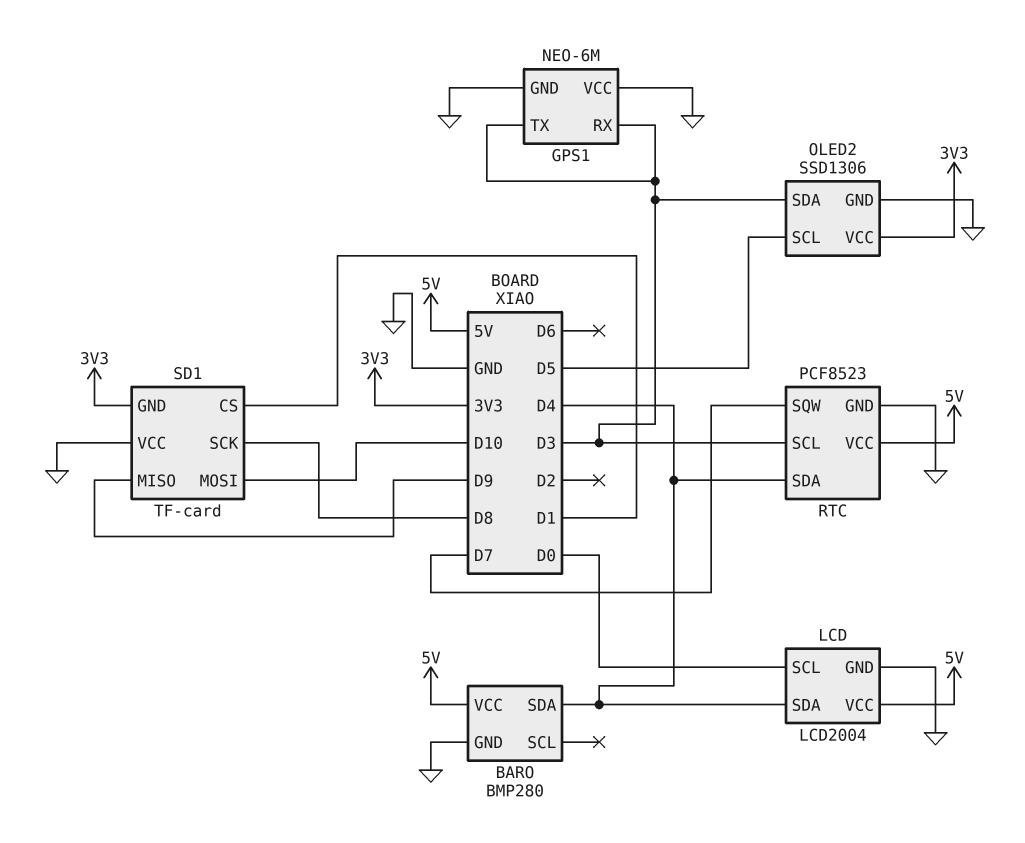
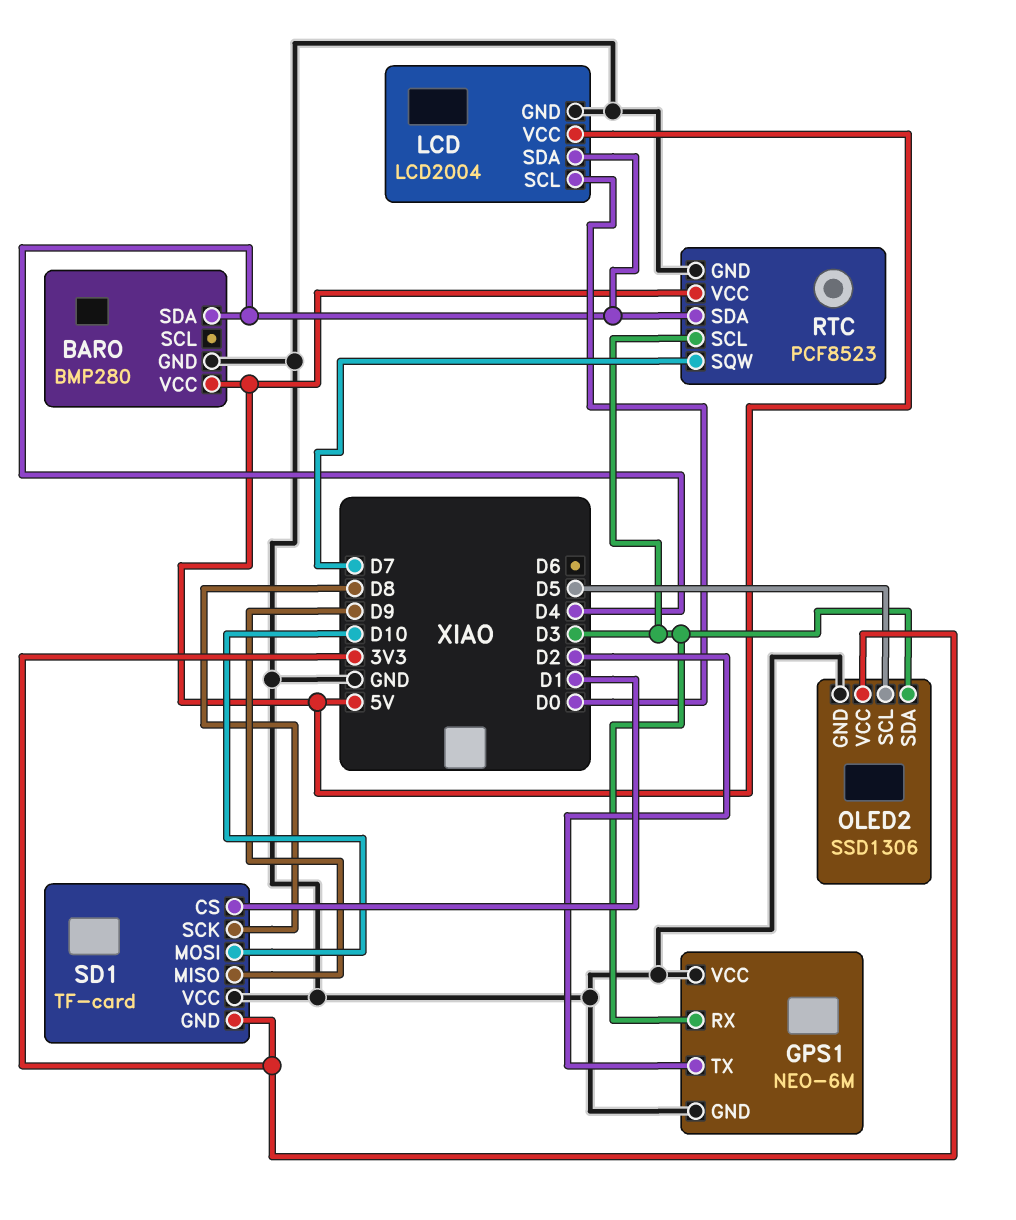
GPS1 pin TX: D3 -> D2

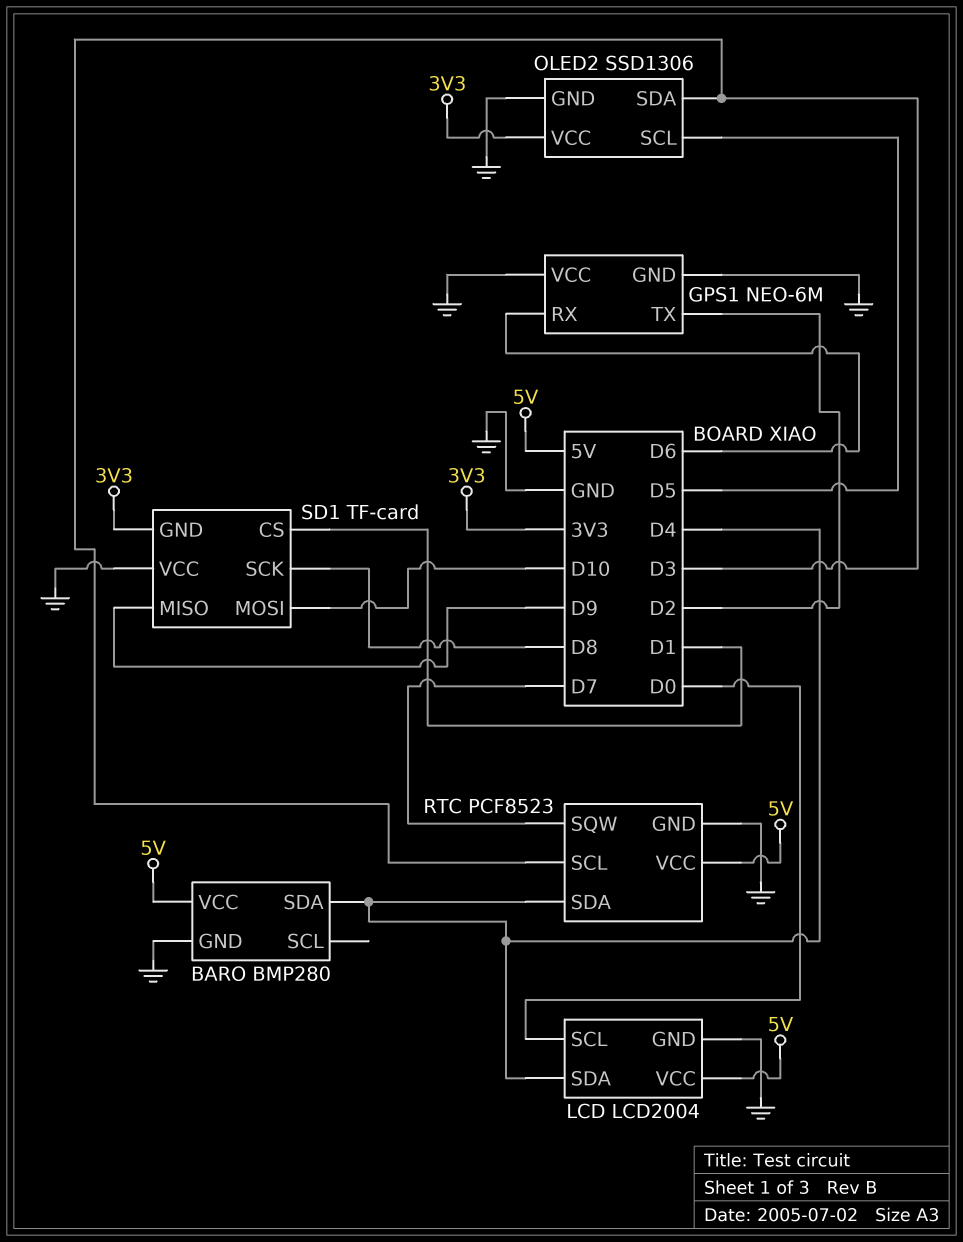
GPS1 pin RX: D3 -> D6

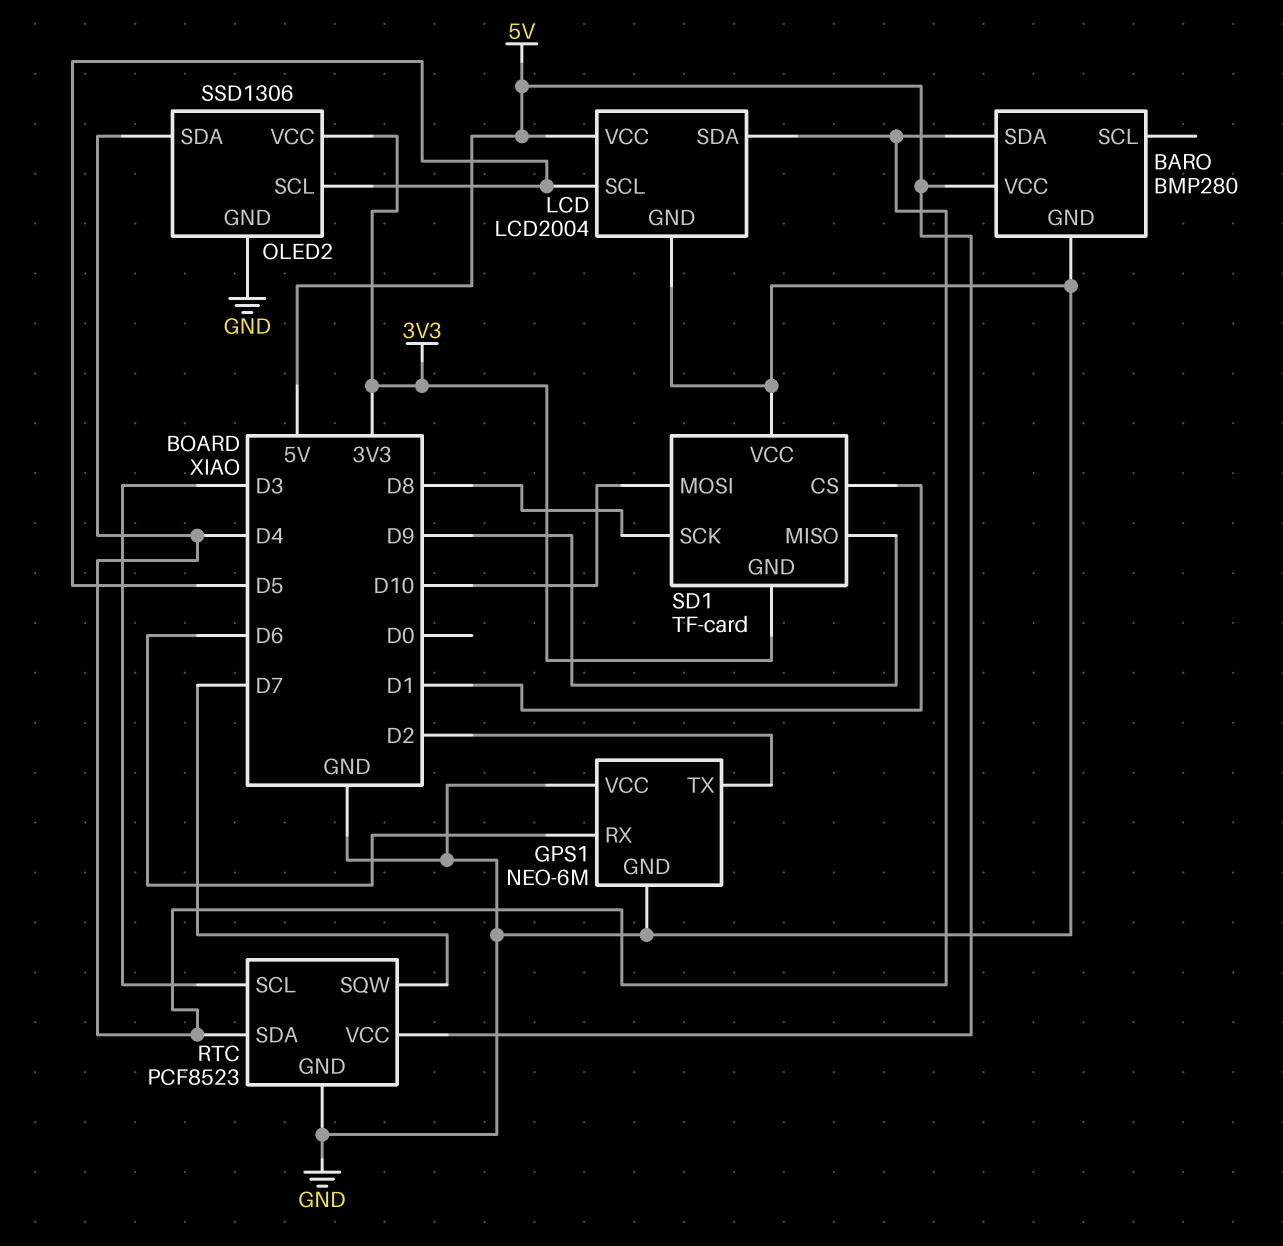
LCD pin SCL: D0 -> D5
OLED2 pin SDA: D3 -> D4

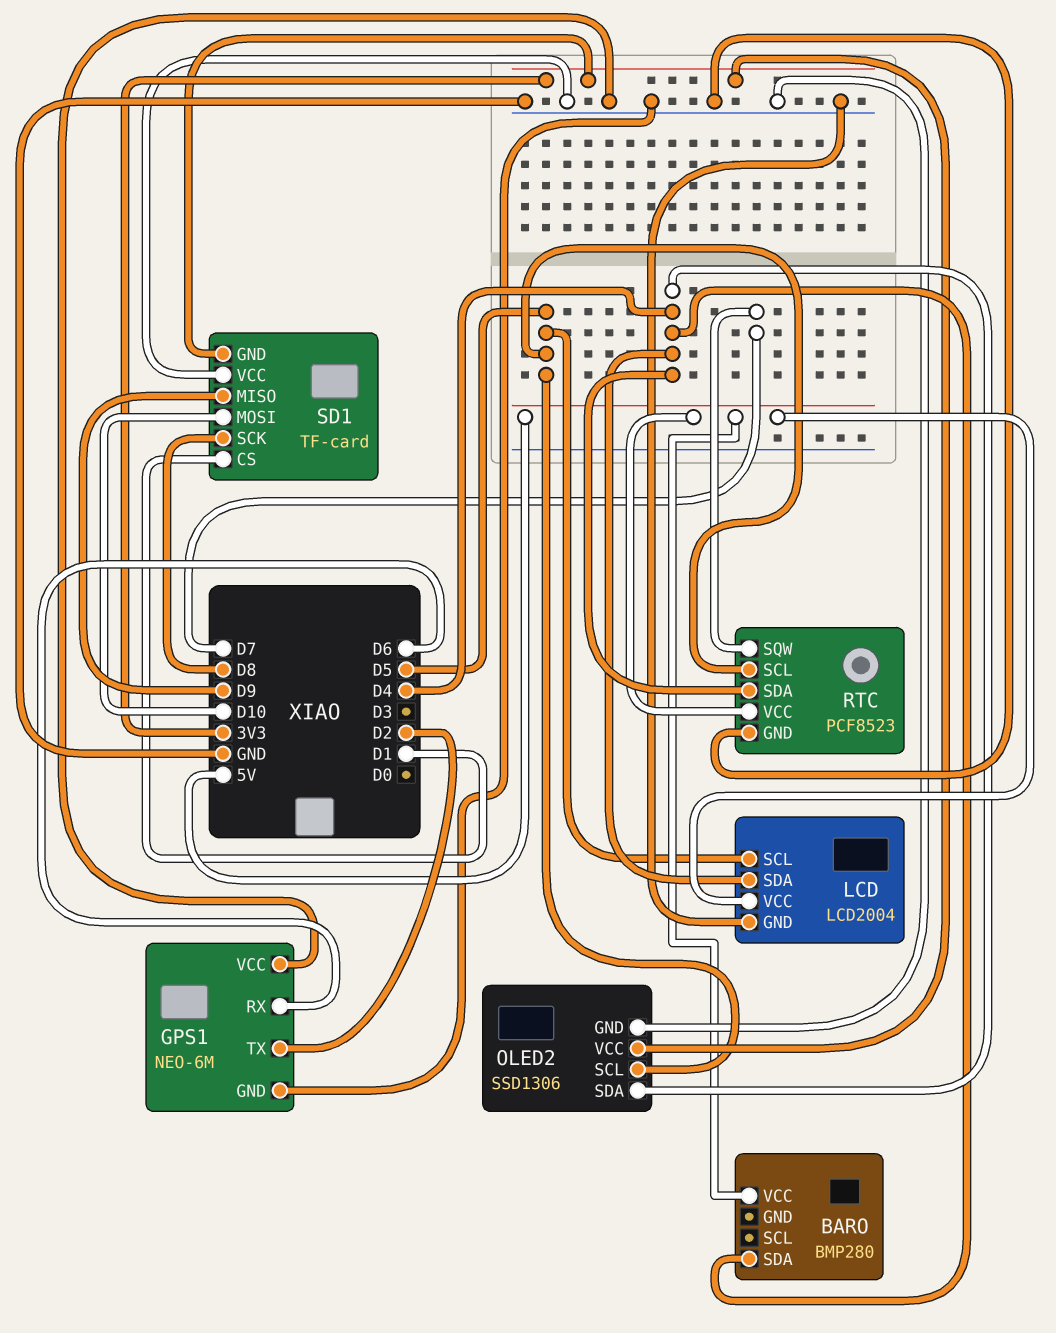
BARO pin GND: GND -> none
RTC pin SCL: D3 -> D5

